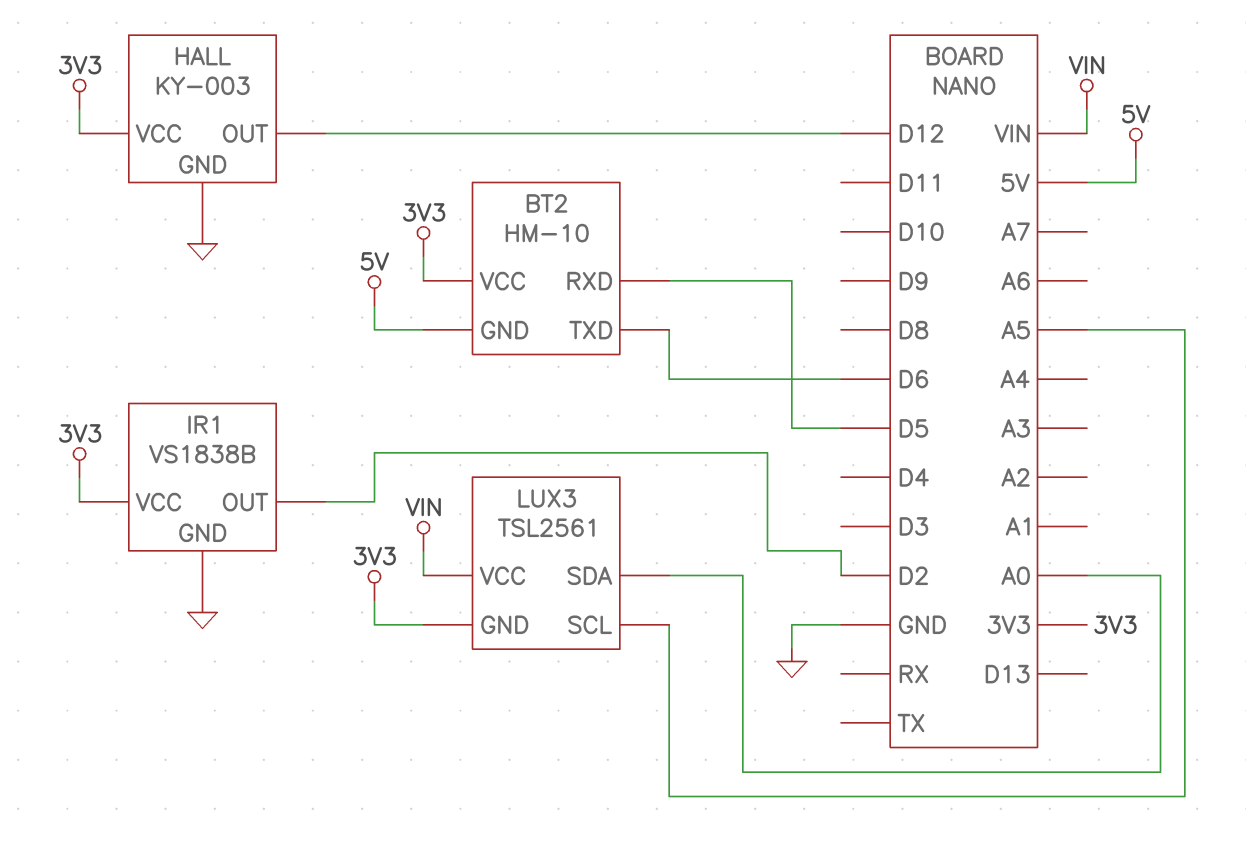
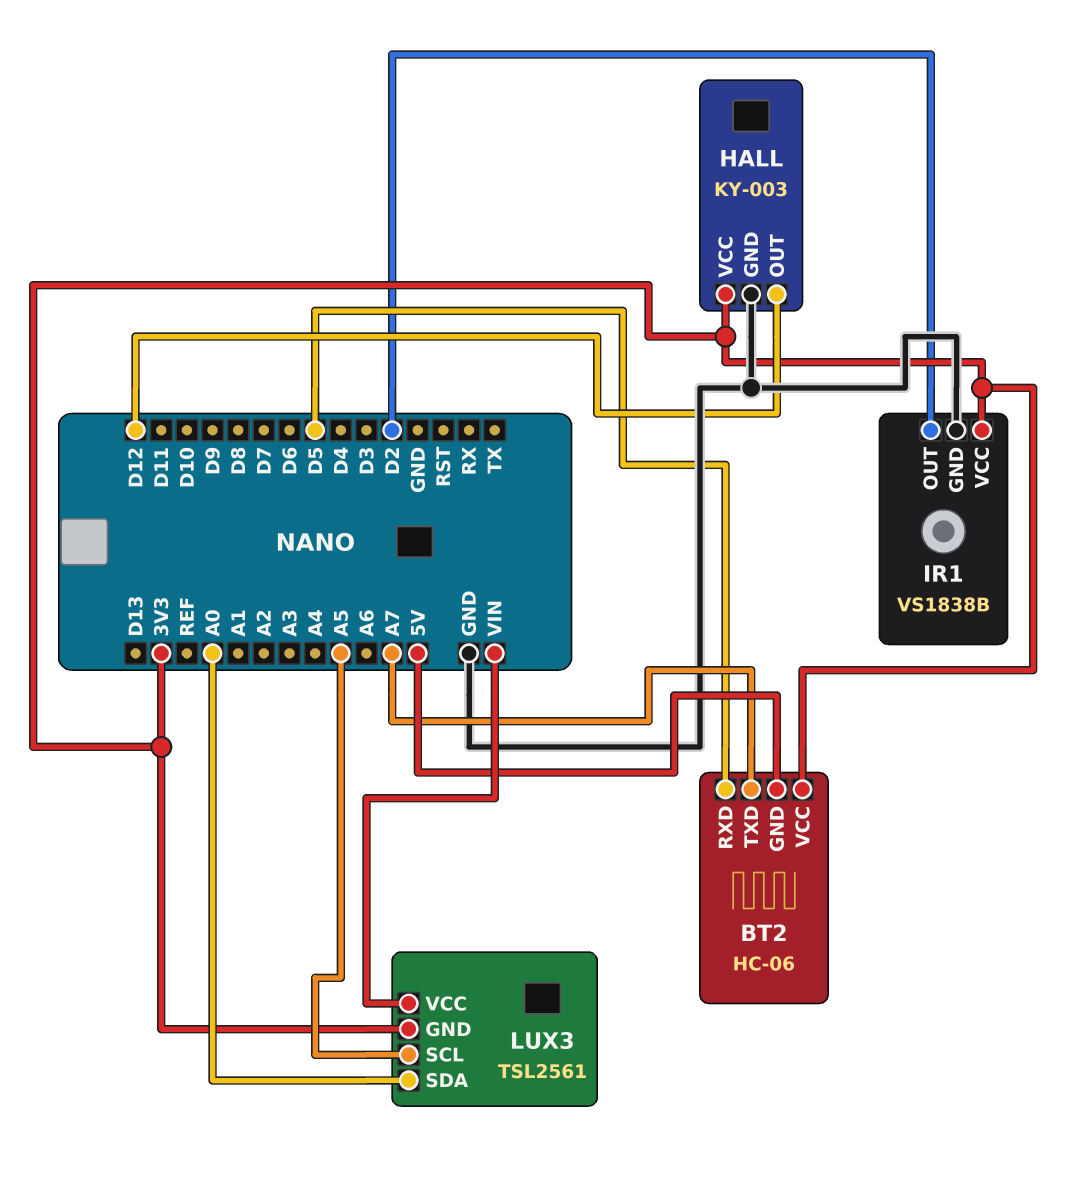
BT2: HM-10 -> HC-06
BT2 pin TXD: D6 -> A7

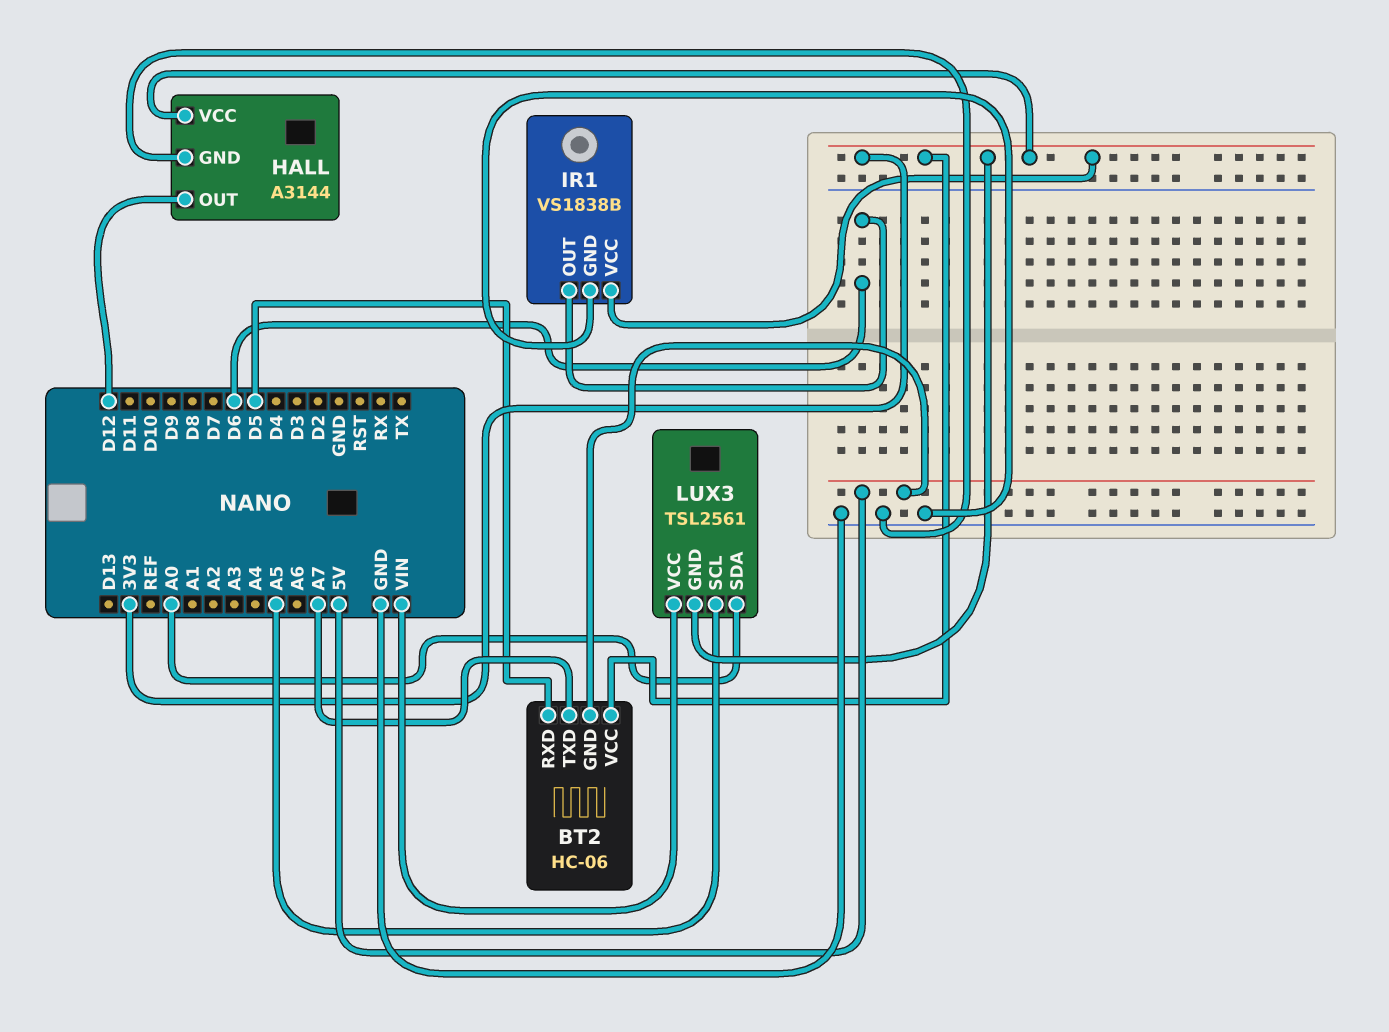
HALL: KY-003 -> A3144
IR1 pin OUT: D2 -> D6

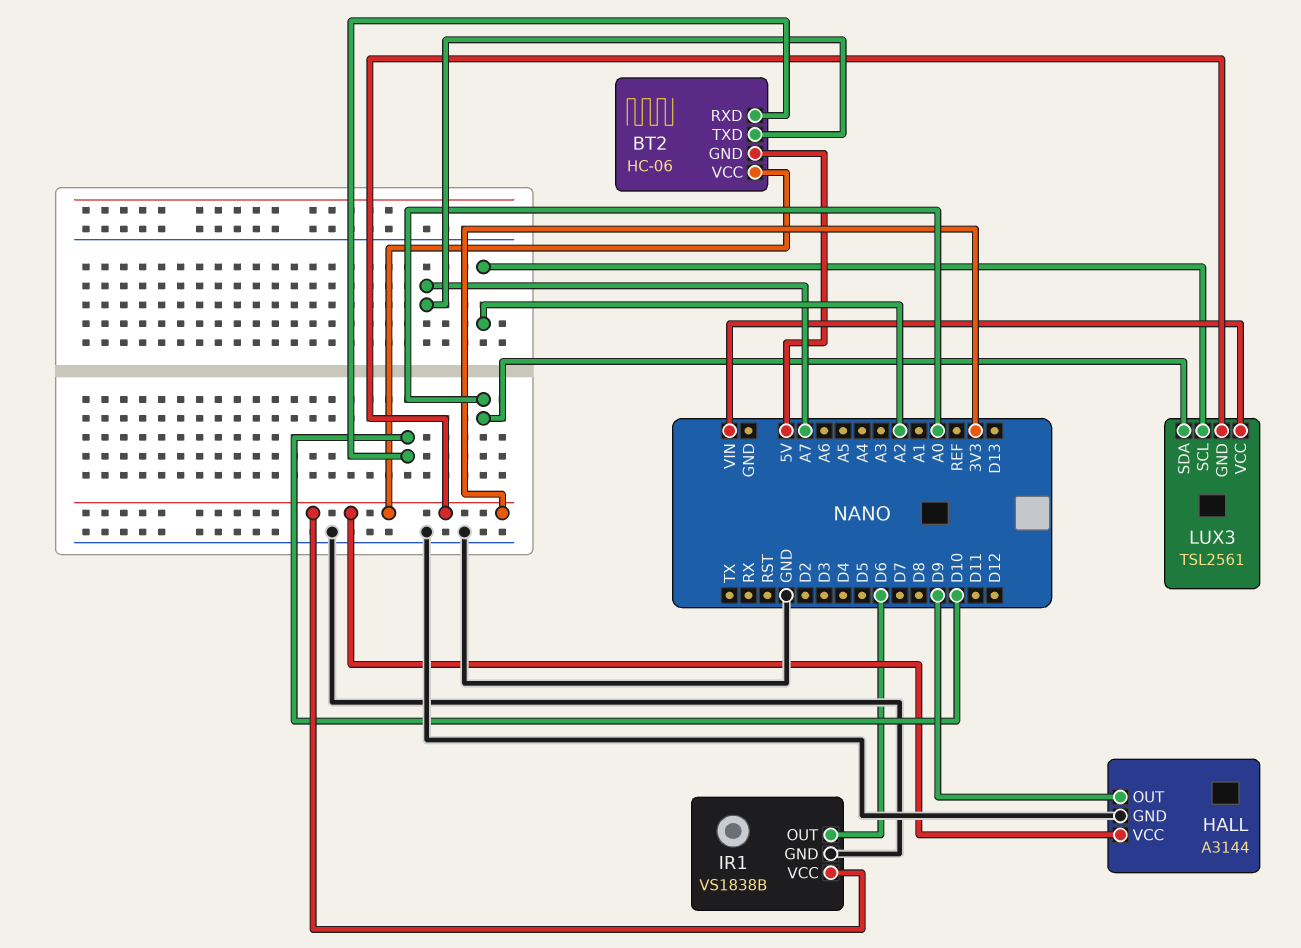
BT2 pin RXD: D5 -> D10
HALL pin OUT: D12 -> D9
LUX3 pin SCL: A5 -> A2

